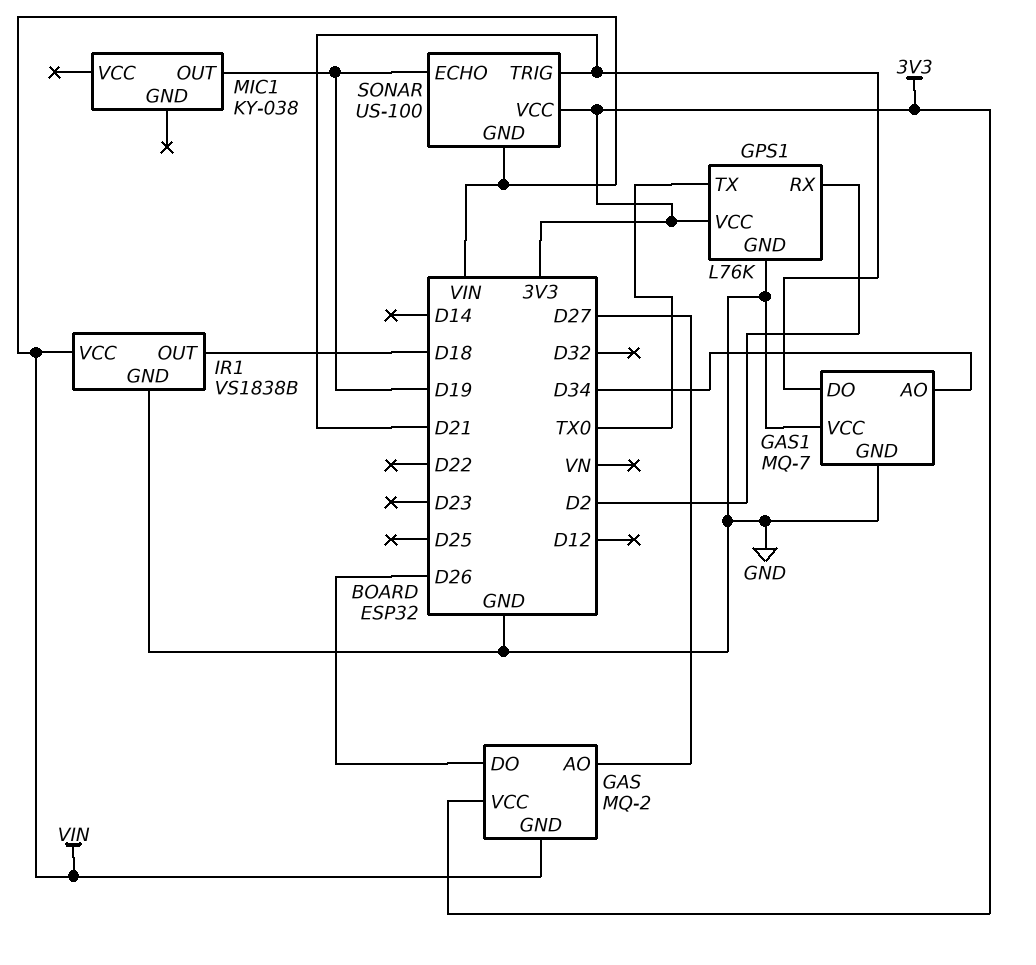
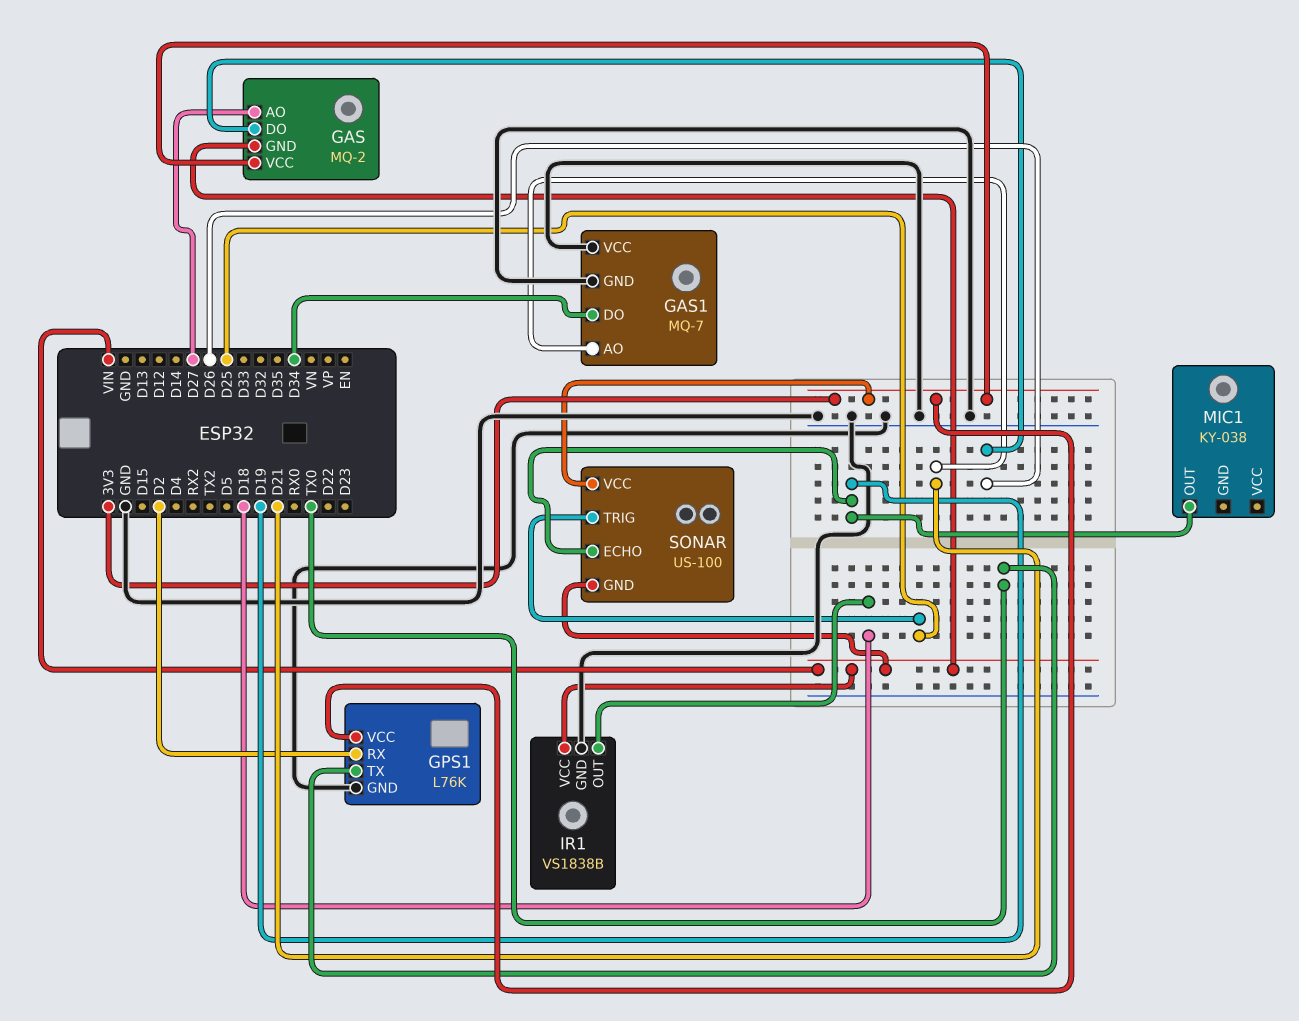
GAS1 pin AO: D34 -> D21
GAS1 pin DO: D21 -> D34
SONAR pin TRIG: D21 -> D25

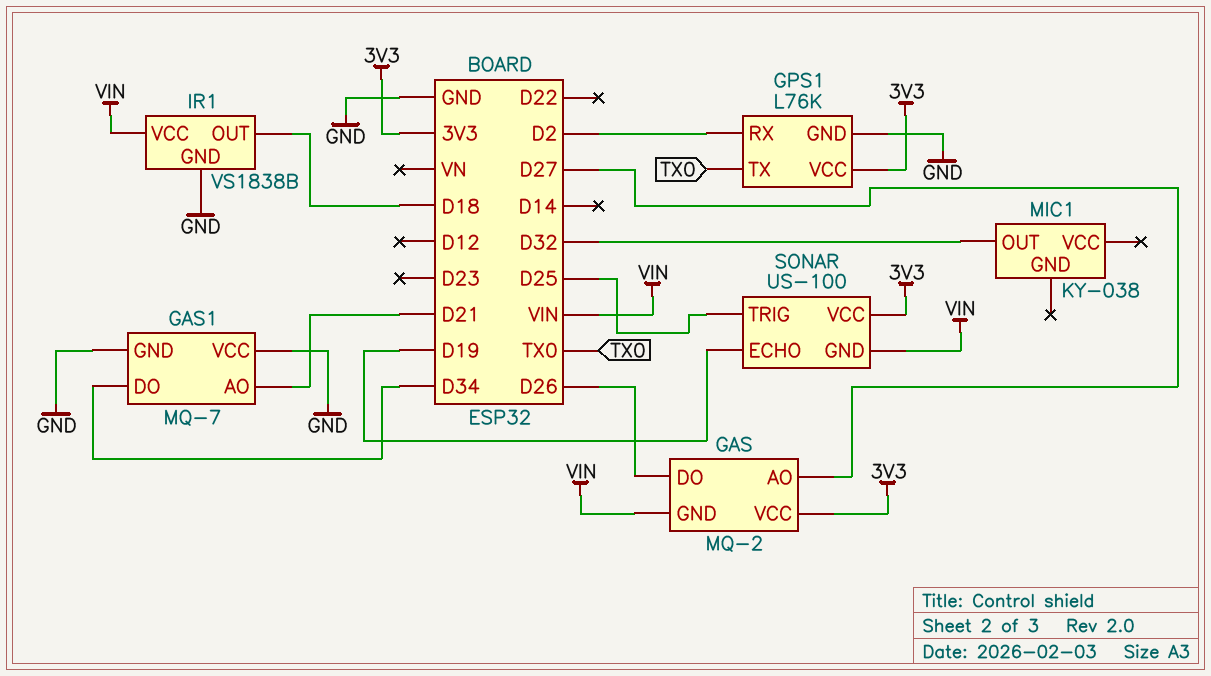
MIC1 pin OUT: D19 -> D32

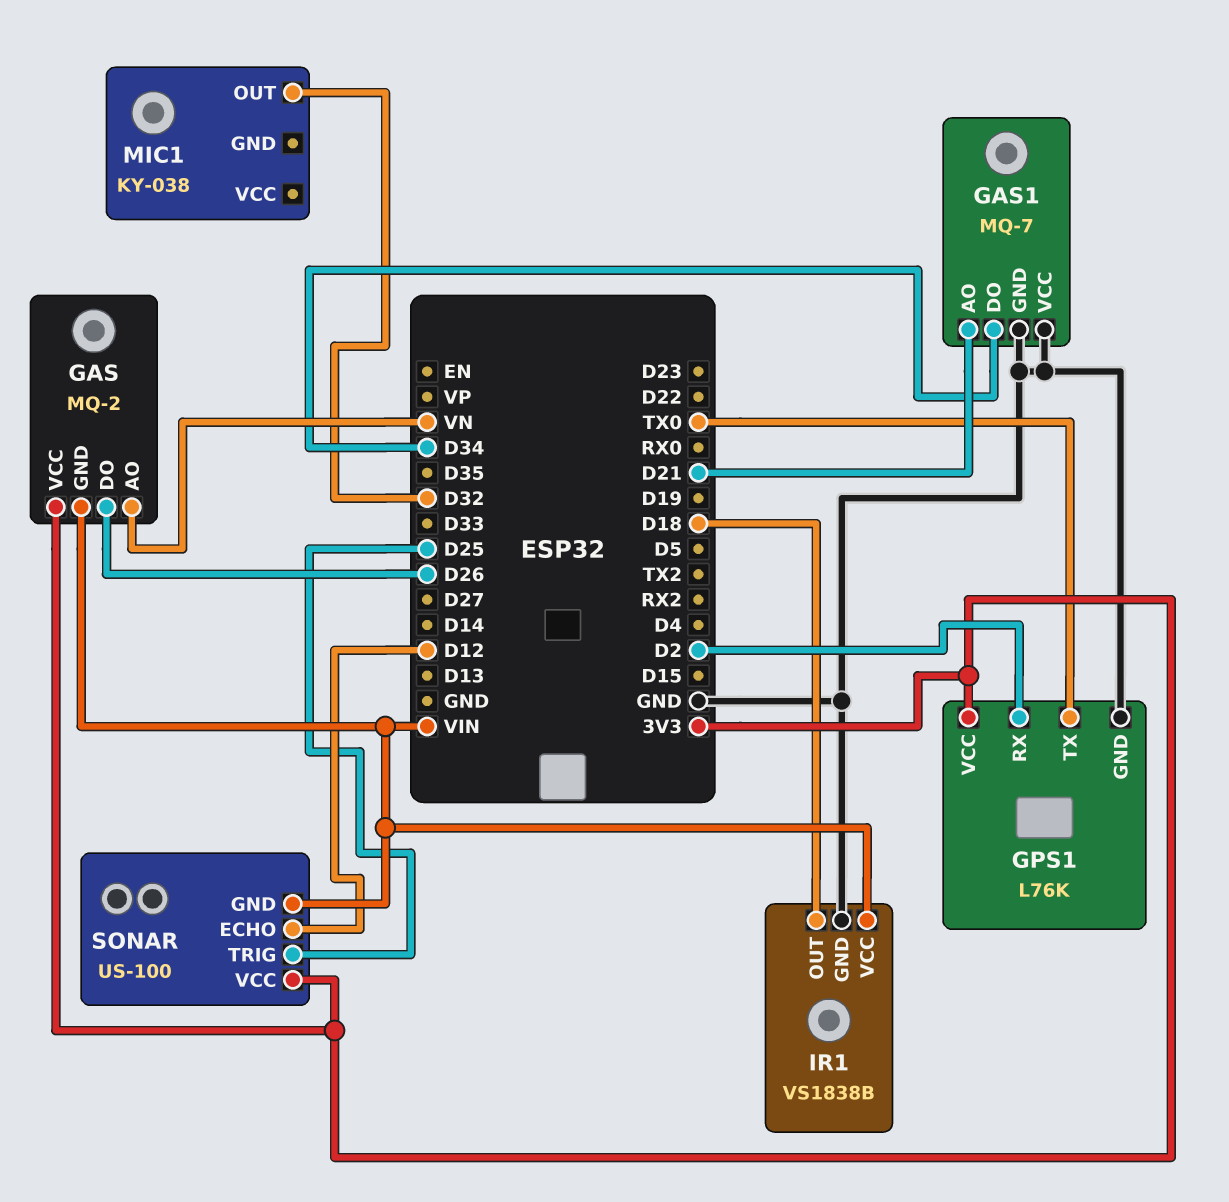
GAS pin AO: D27 -> VN
SONAR pin ECHO: D19 -> D12

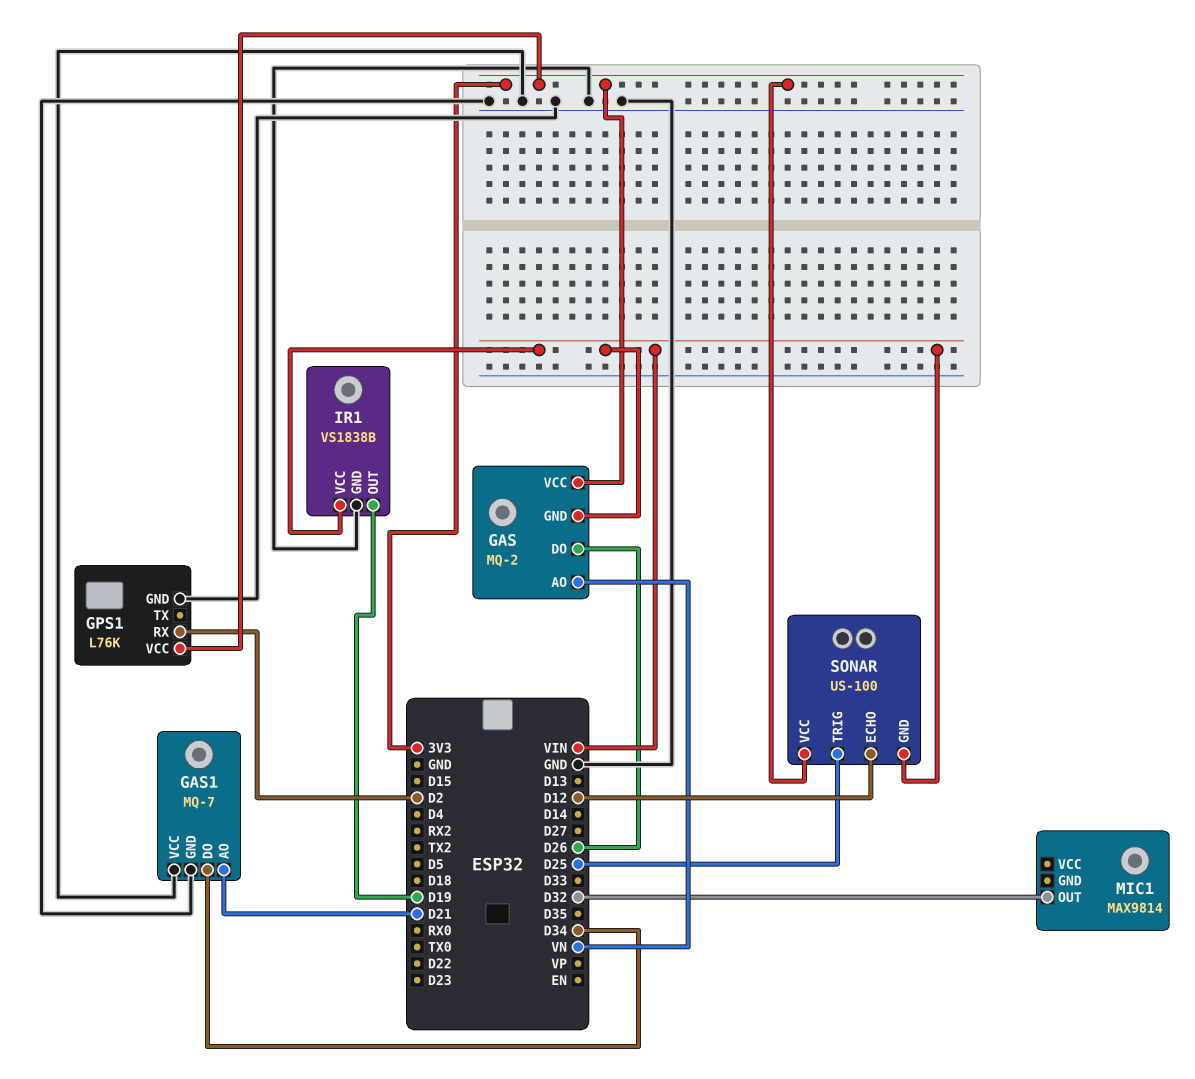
GPS1 pin TX: TX0 -> none
IR1 pin OUT: D18 -> D19
MIC1: KY-038 -> MAX9814

